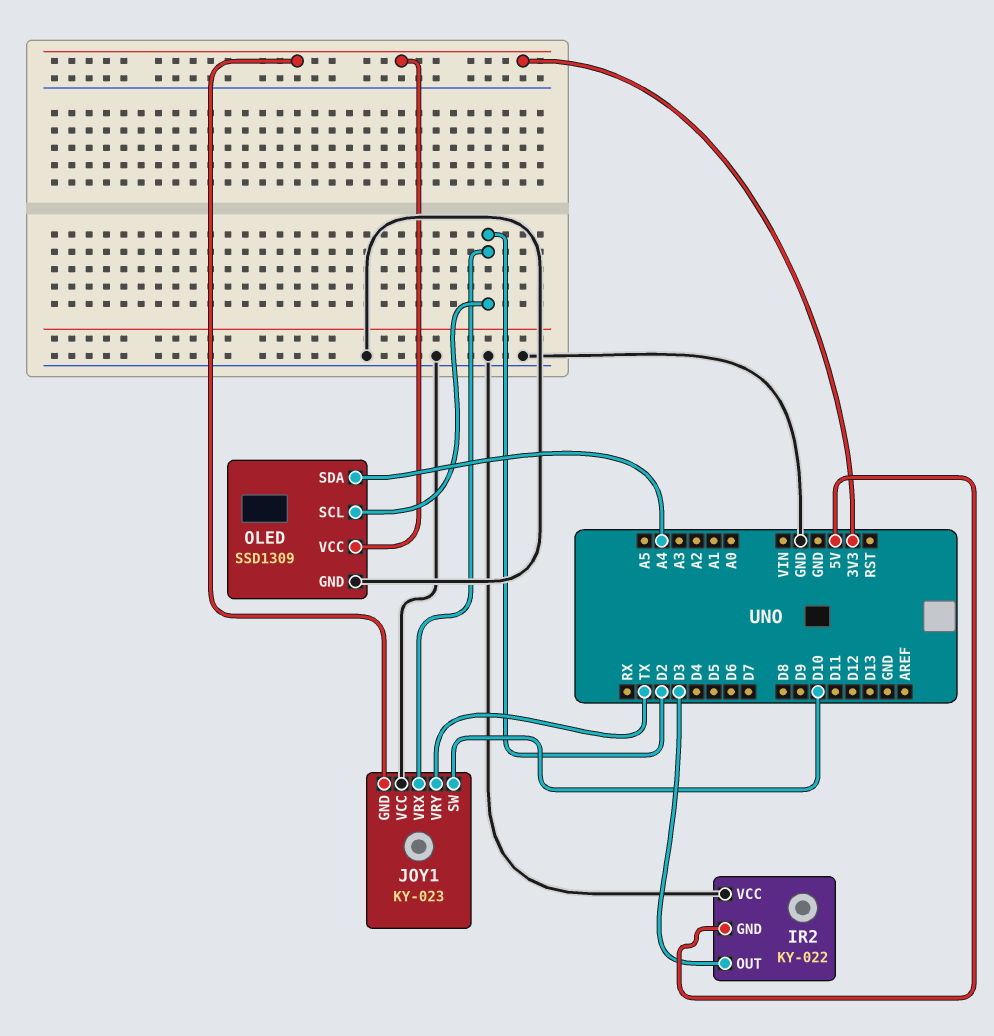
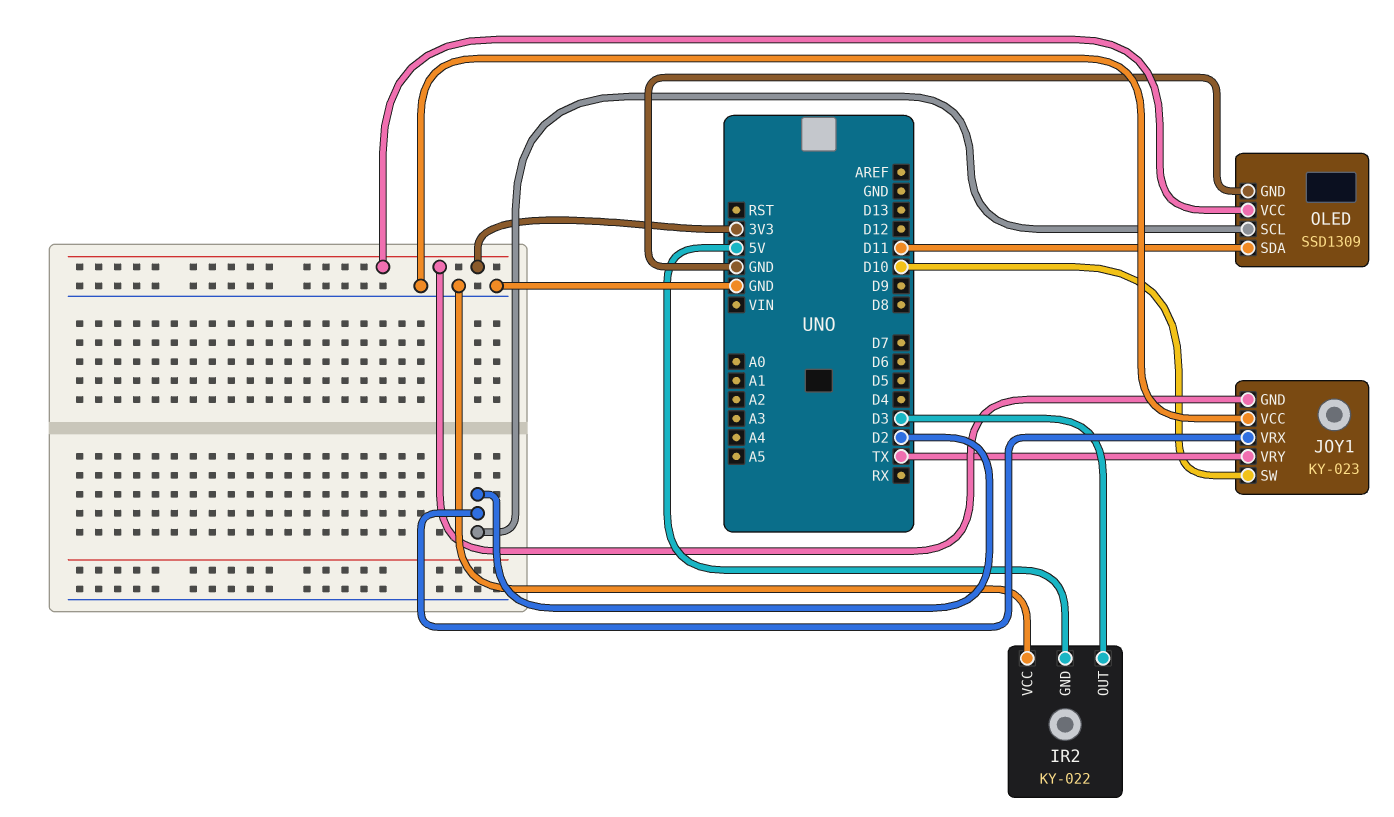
OLED pin SDA: A4 -> D11

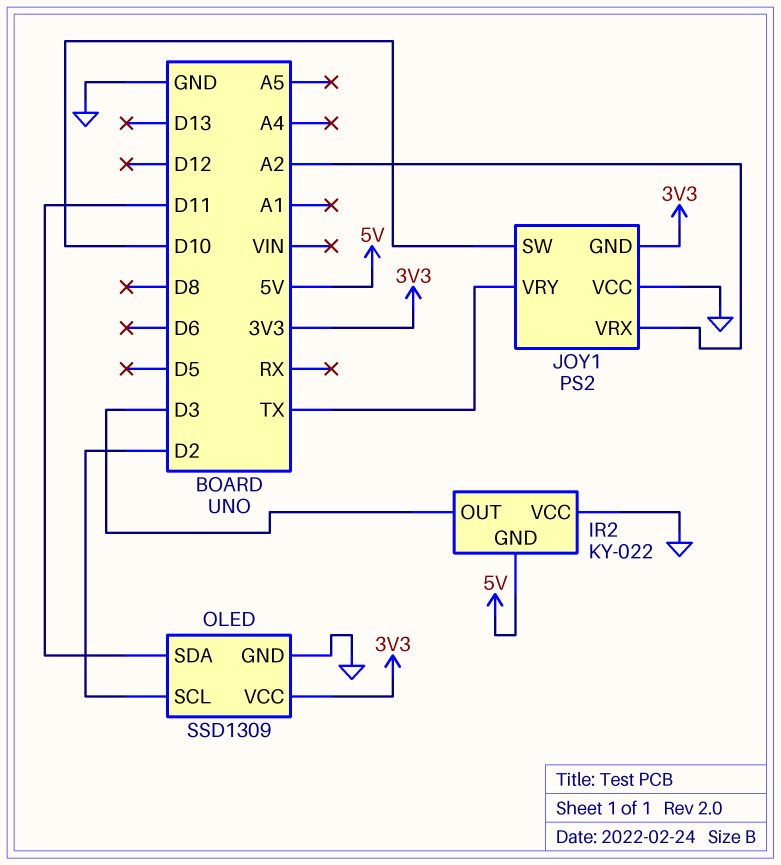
JOY1: KY-023 -> PS2
JOY1 pin VRX: D2 -> A2

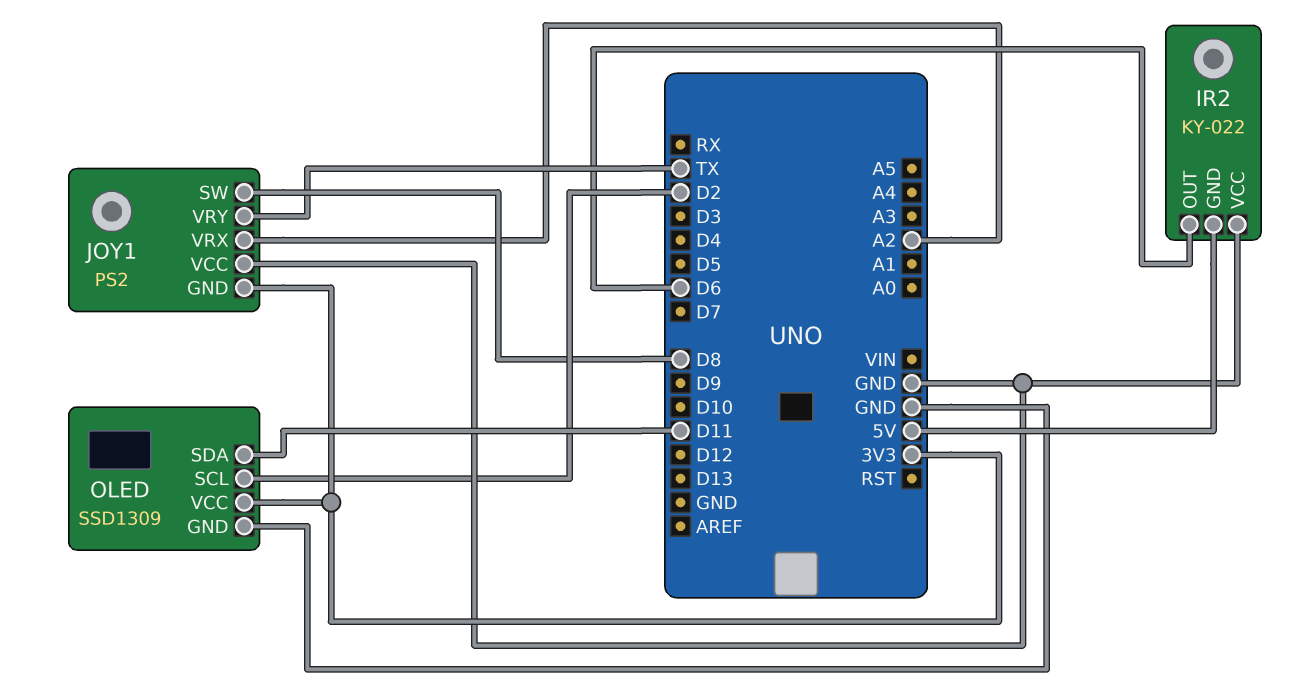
IR2 pin OUT: D3 -> D6
JOY1 pin SW: D10 -> D8

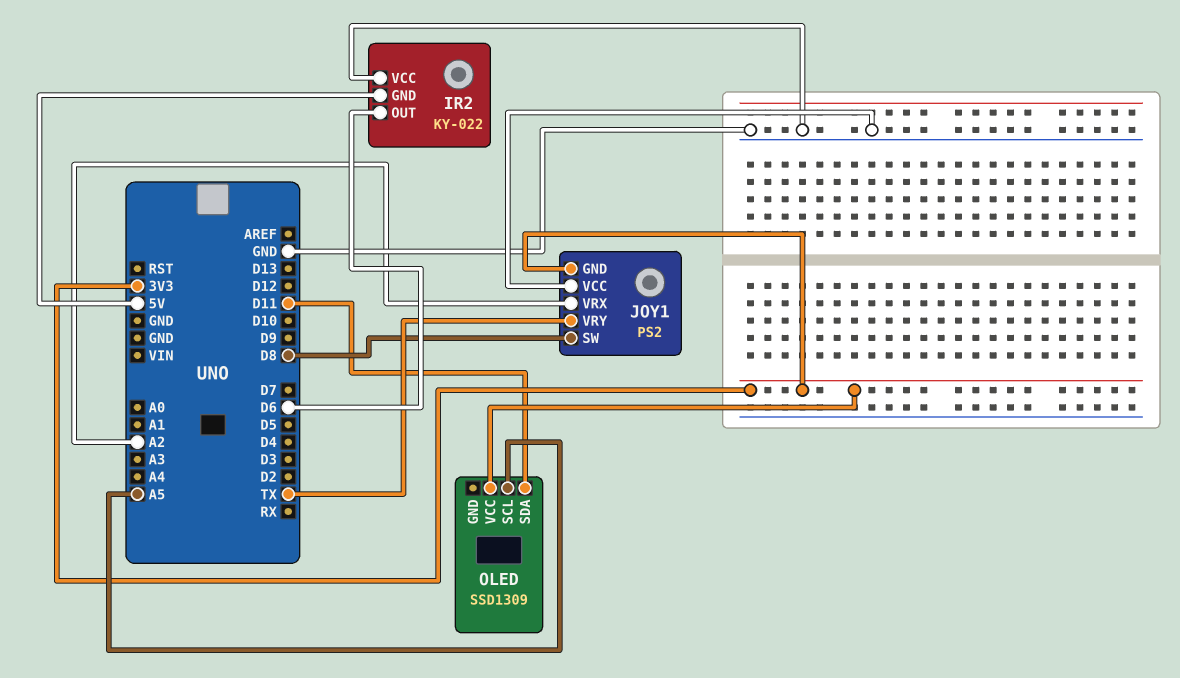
OLED pin GND: GND -> none
OLED pin SCL: D2 -> A5

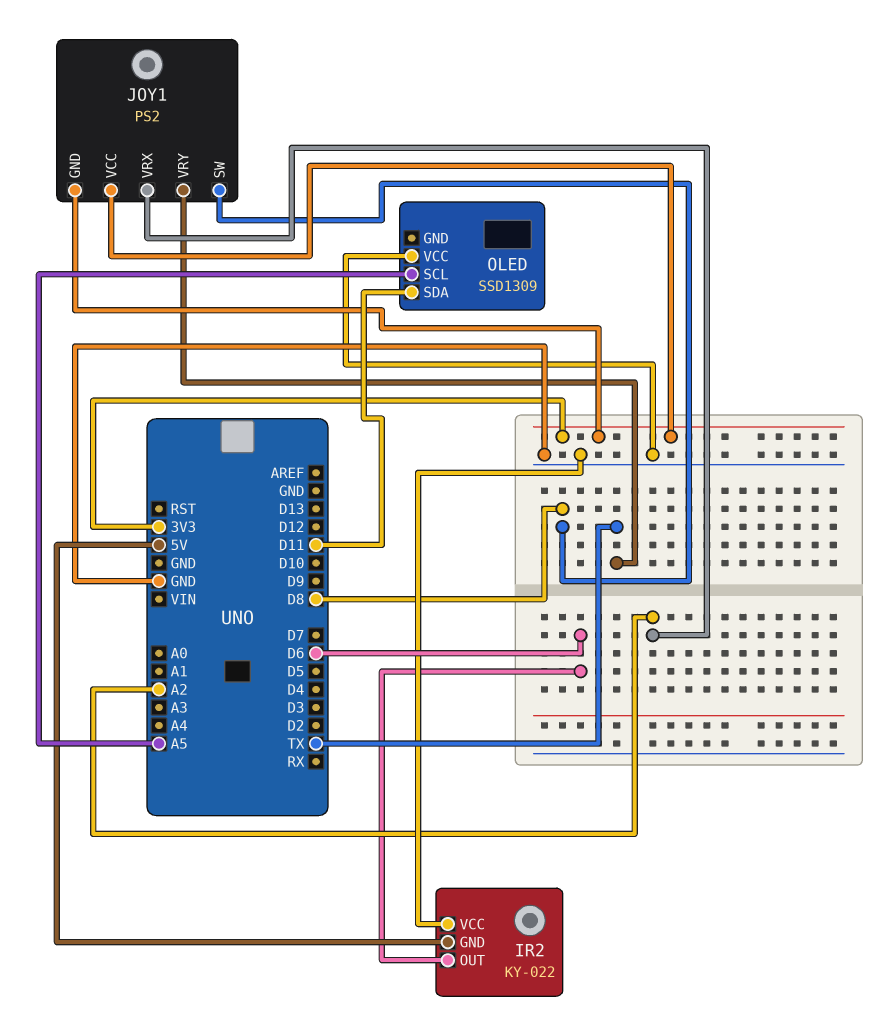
JOY1 pin VCC: GND -> 3V3
OLED pin VCC: 3V3 -> GND

